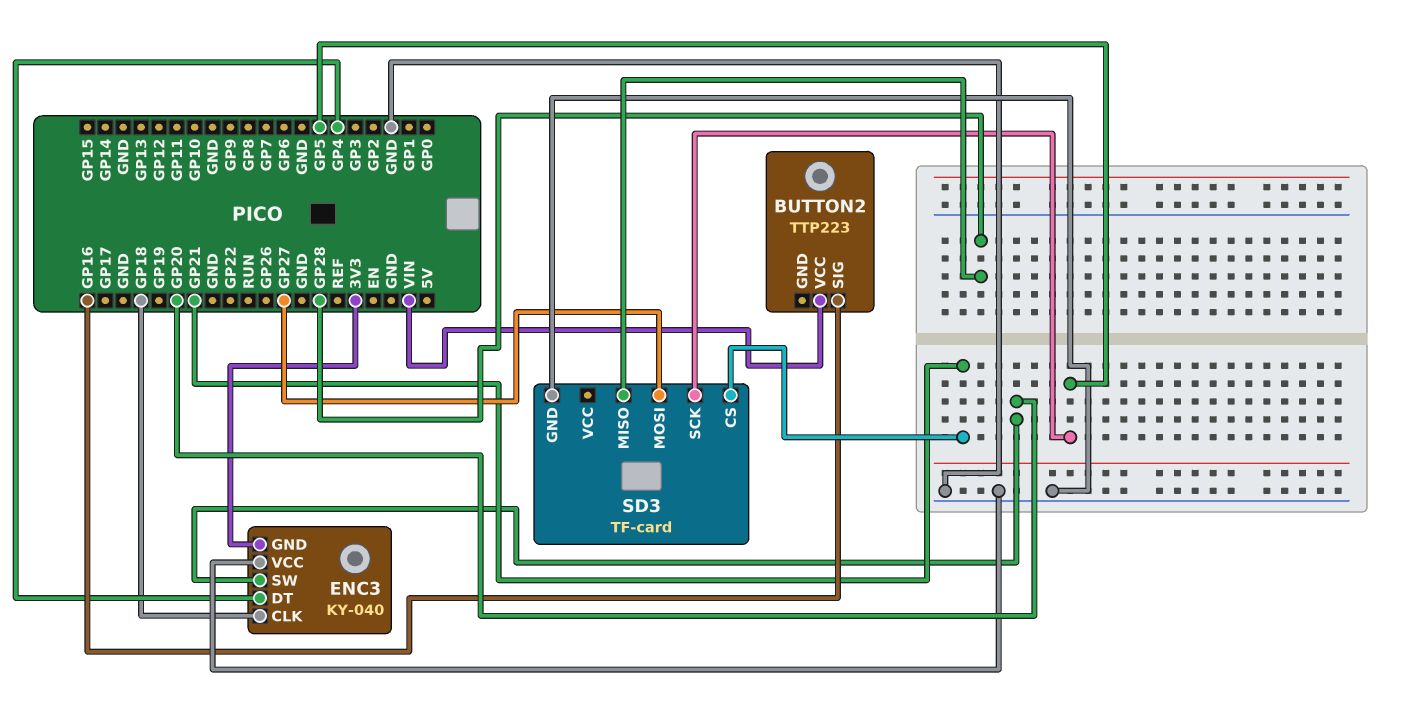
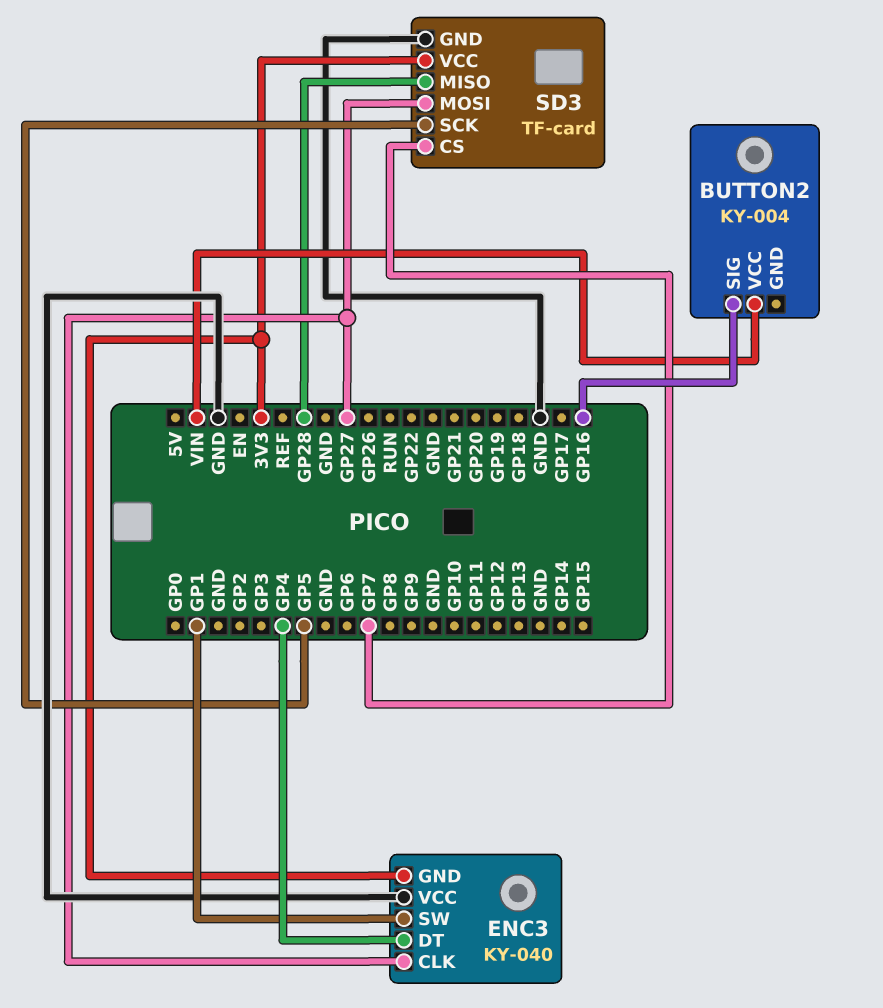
BUTTON2: TTP223 -> KY-004
ENC3 pin CLK: GP18 -> GP27
ENC3 pin SW: GP20 -> GP1
SD3 pin CS: GP21 -> GP7
SD3 pin VCC: none -> 3V3

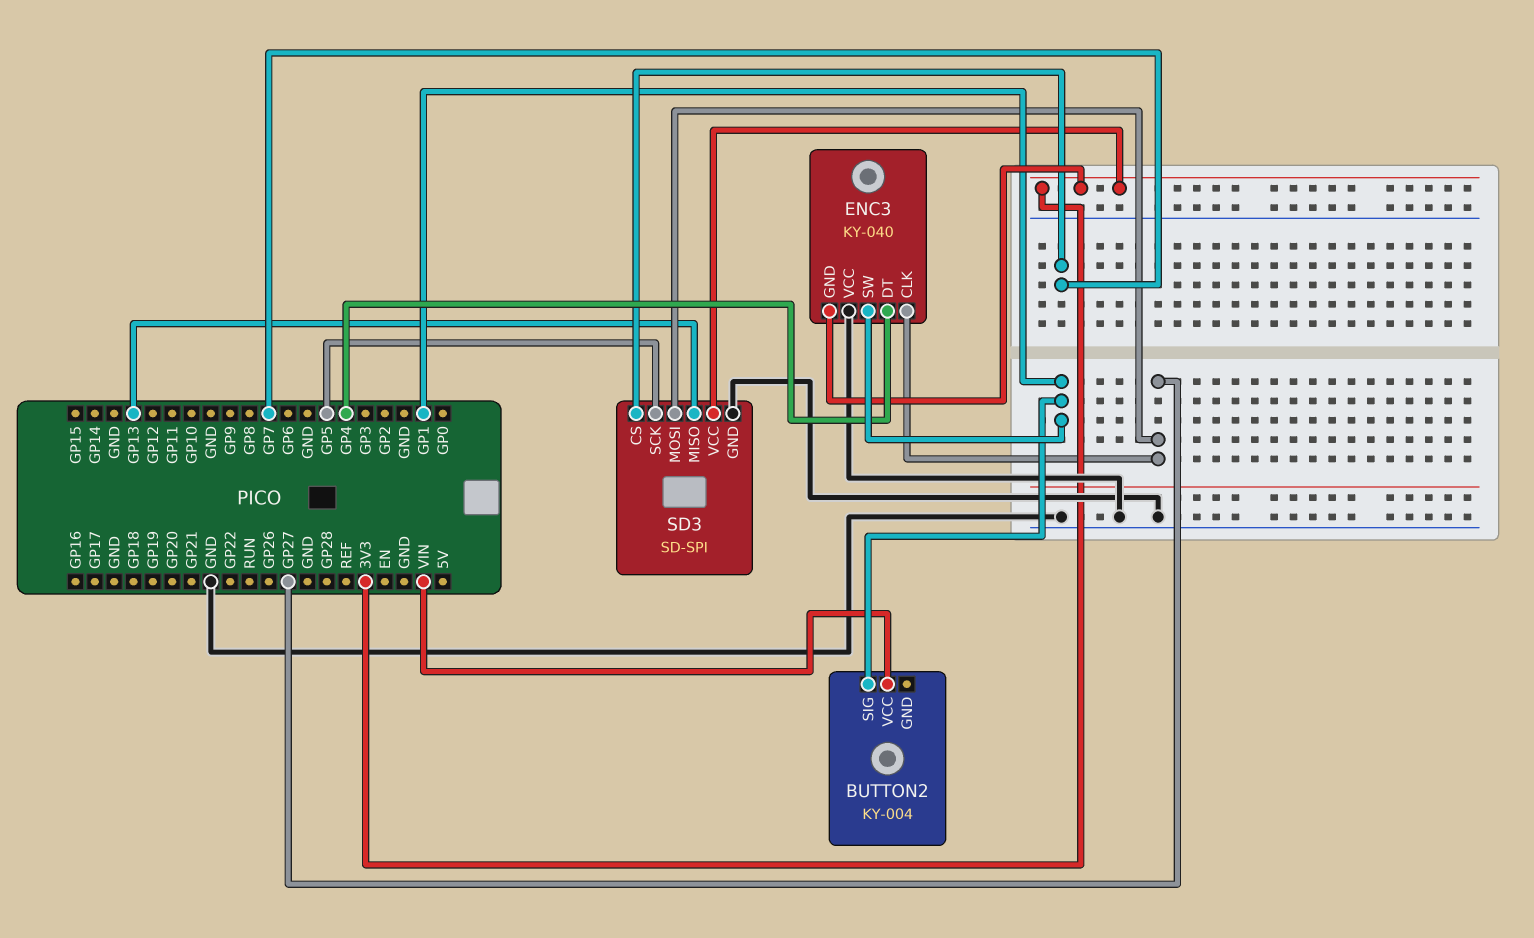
BUTTON2 pin SIG: GP16 -> GP1
SD3: TF-card -> SD-SPI
SD3 pin MISO: GP28 -> GP13

